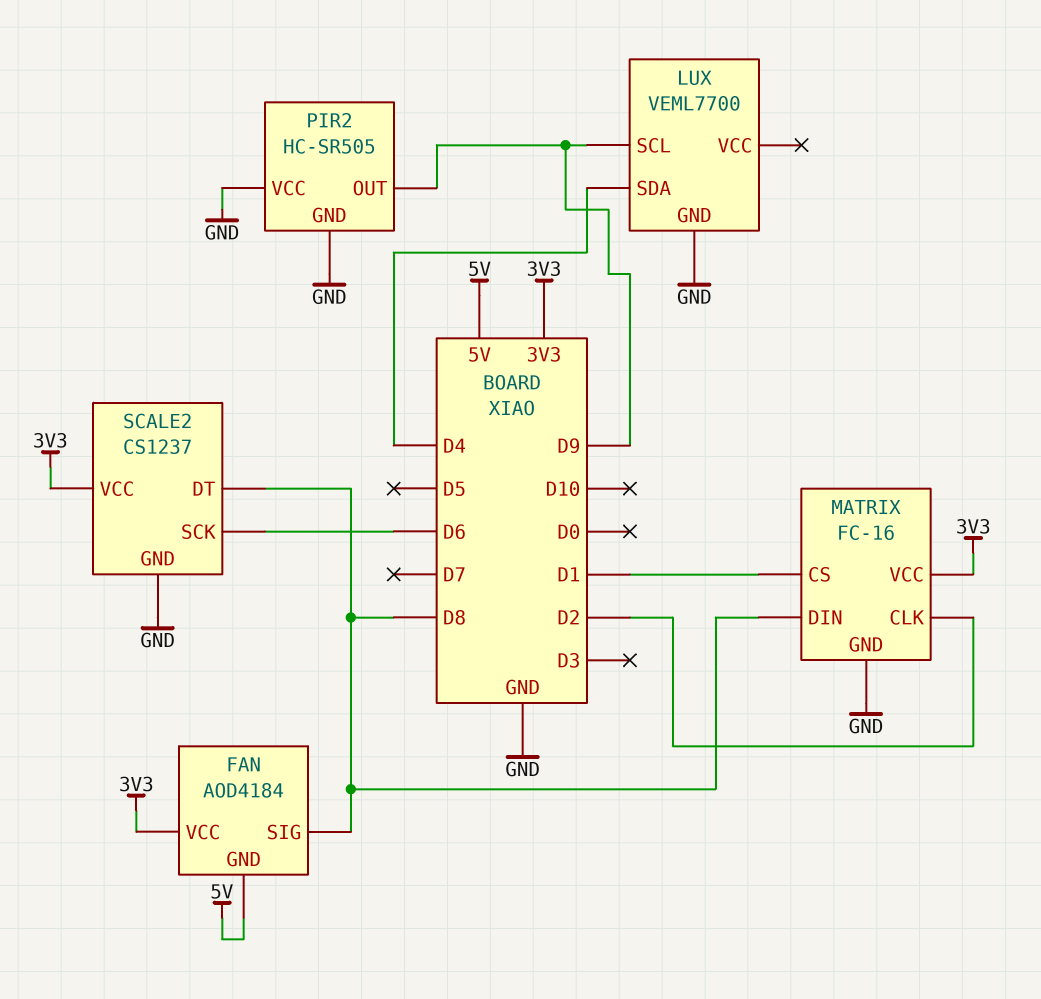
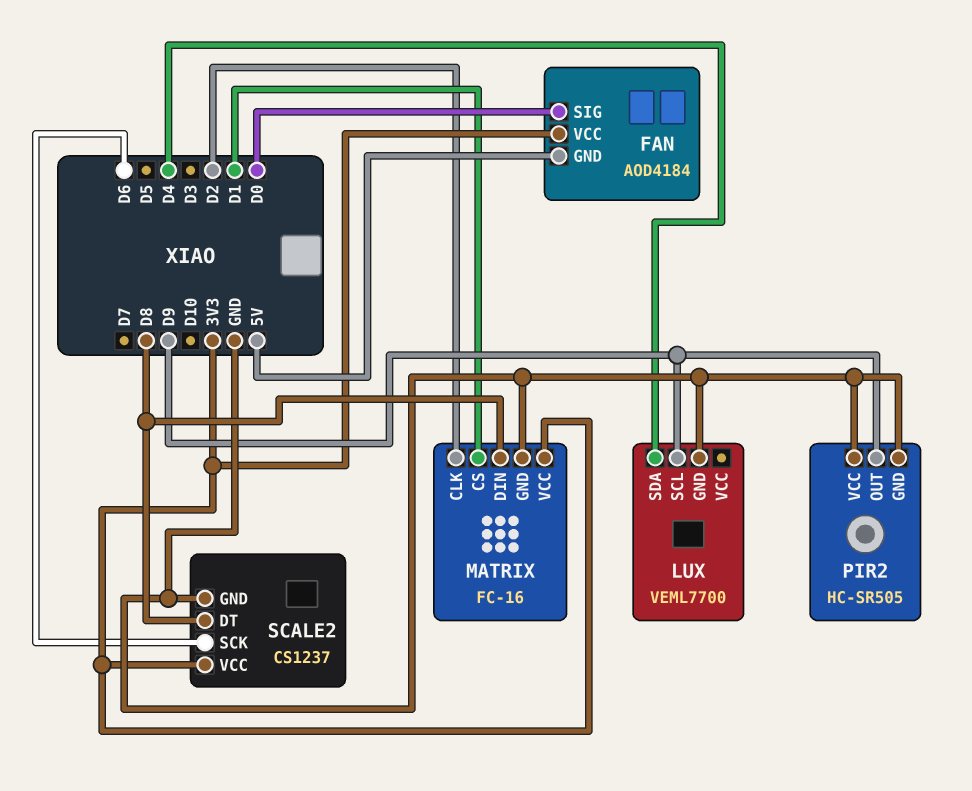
FAN pin SIG: D8 -> D0

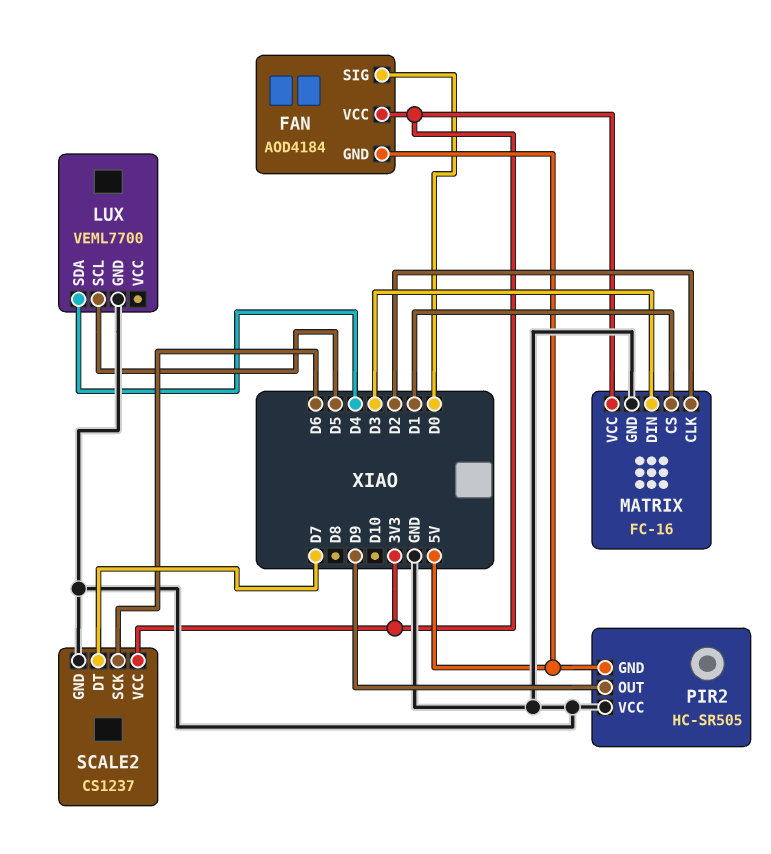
LUX pin SCL: D9 -> D5
MATRIX pin DIN: D8 -> D3
PIR2 pin GND: GND -> 5V
SCALE2 pin DT: D8 -> D7

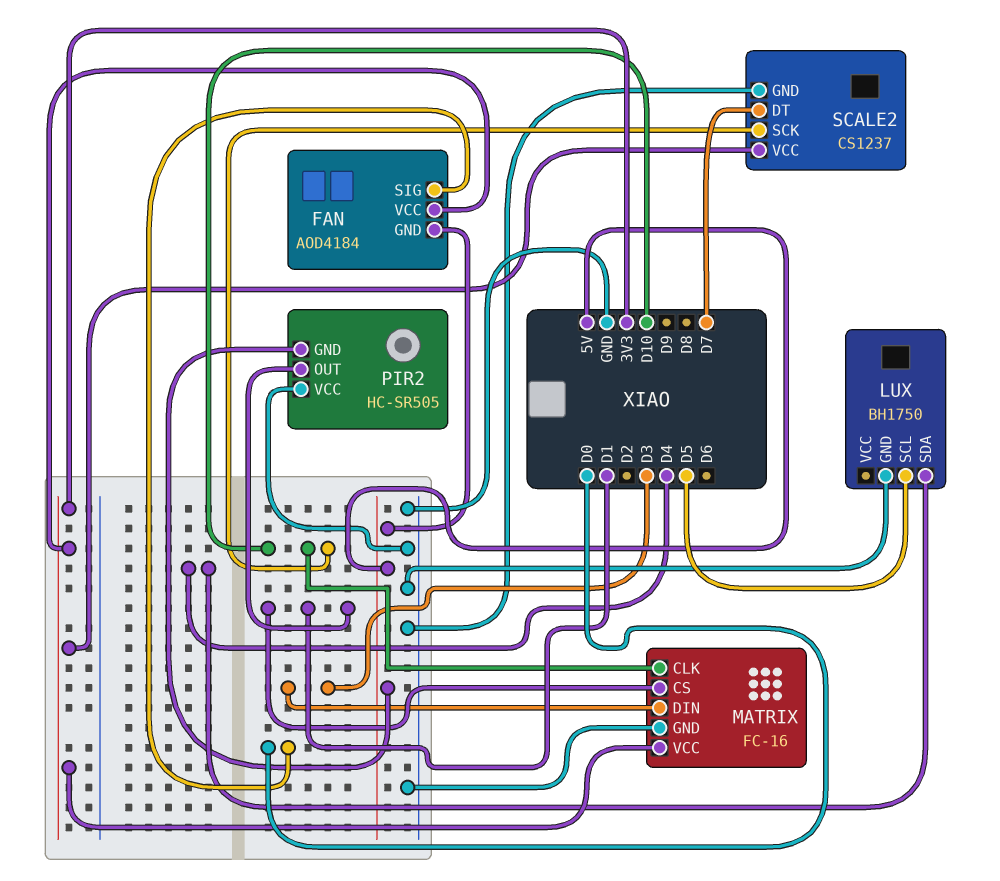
LUX: VEML7700 -> BH1750
MATRIX pin CLK: D2 -> D10
PIR2 pin OUT: D9 -> D1
SCALE2 pin SCK: D6 -> D10

